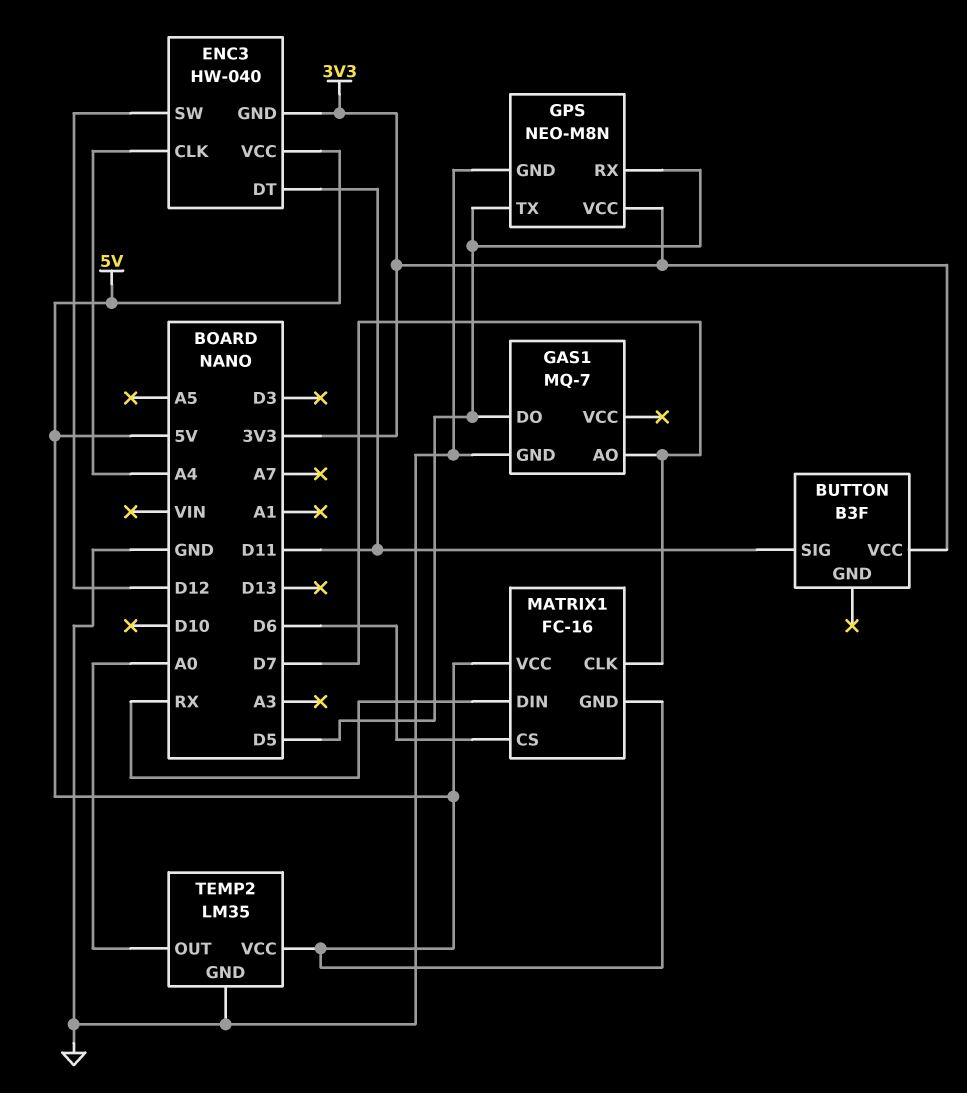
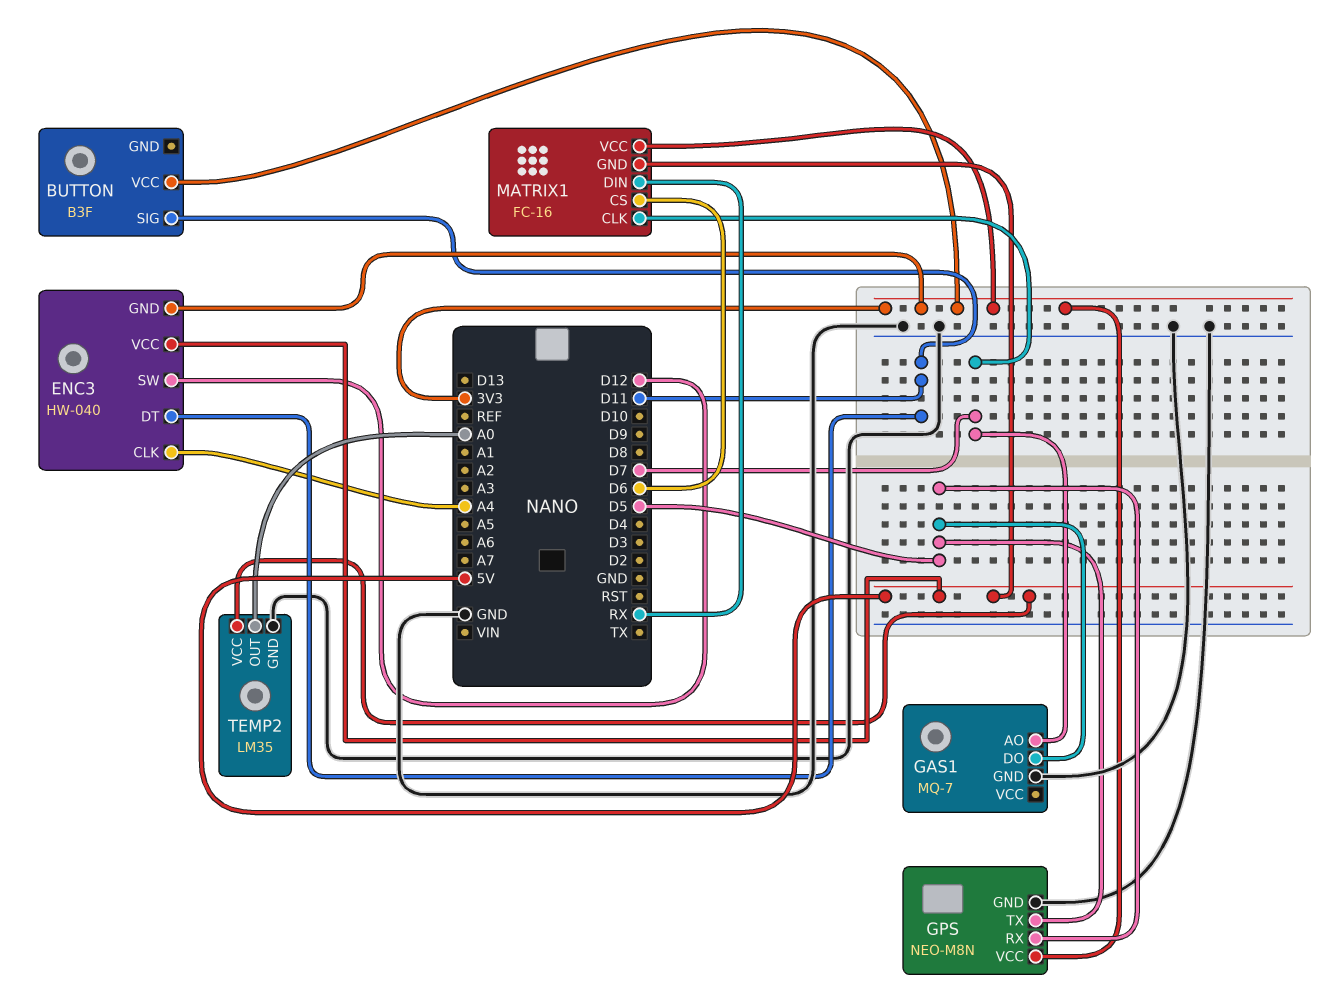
MATRIX1 pin VCC: 5V -> 3V3

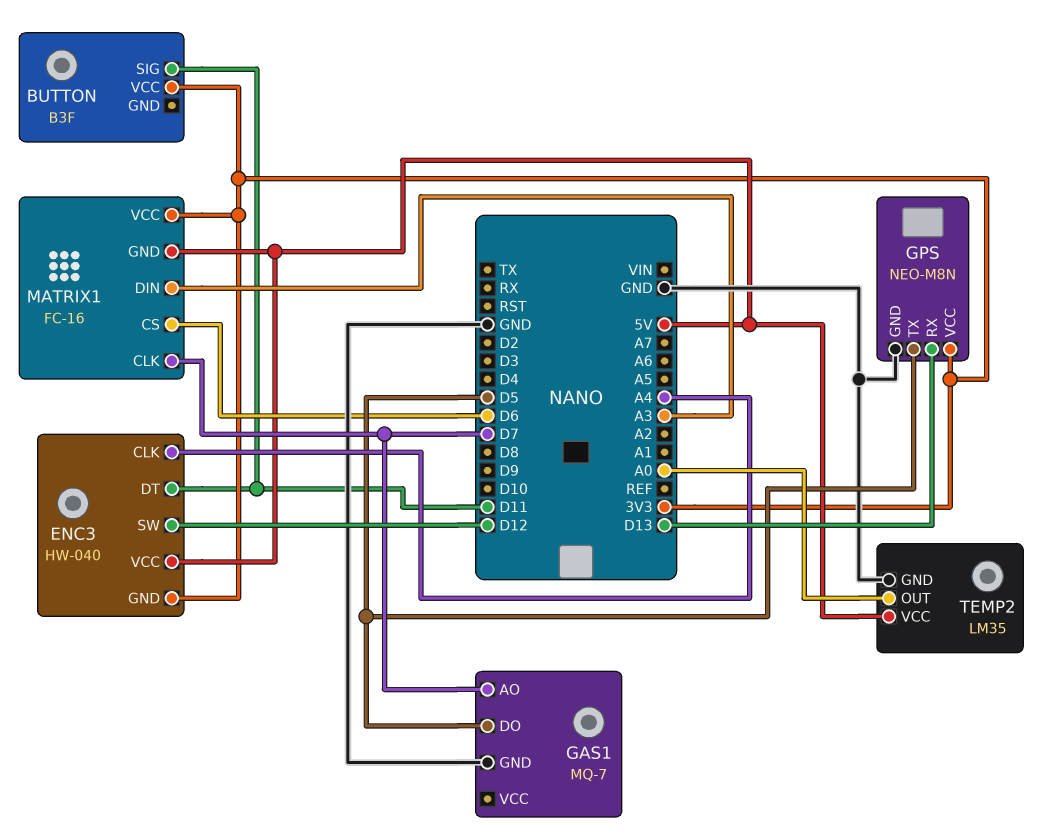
GPS pin RX: D5 -> D13
MATRIX1 pin DIN: RX -> A3

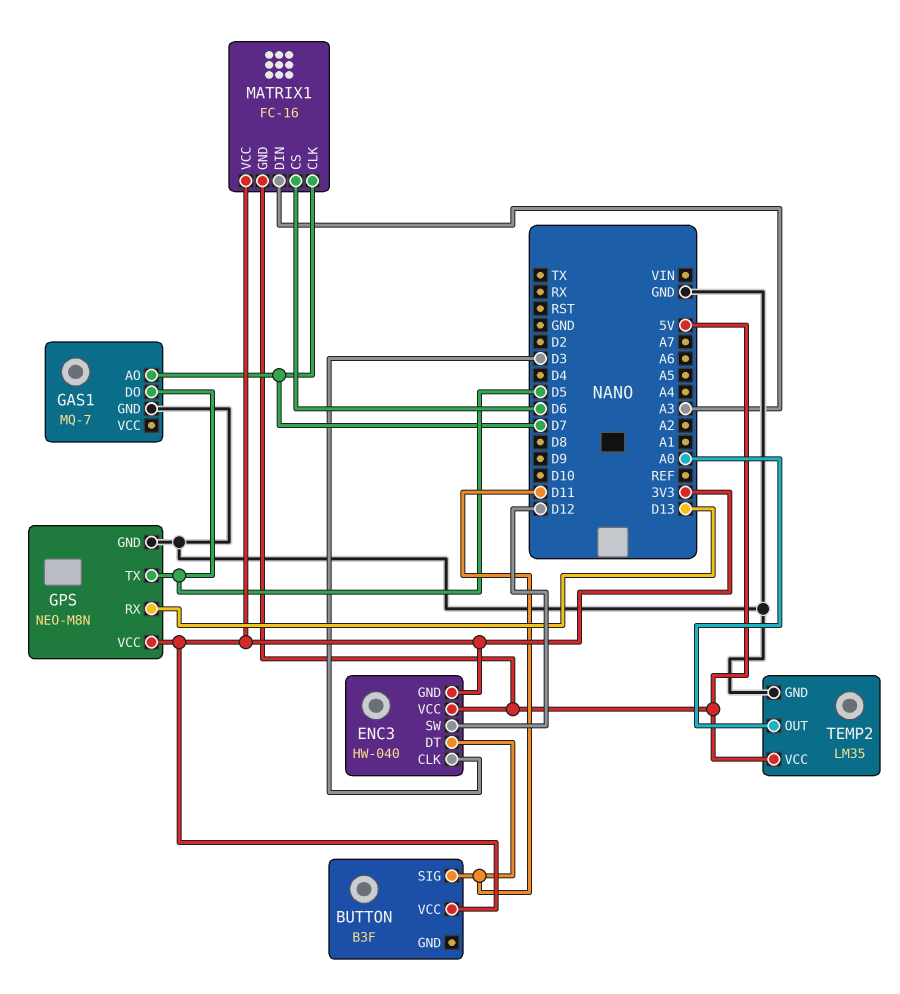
ENC3 pin CLK: A4 -> D3

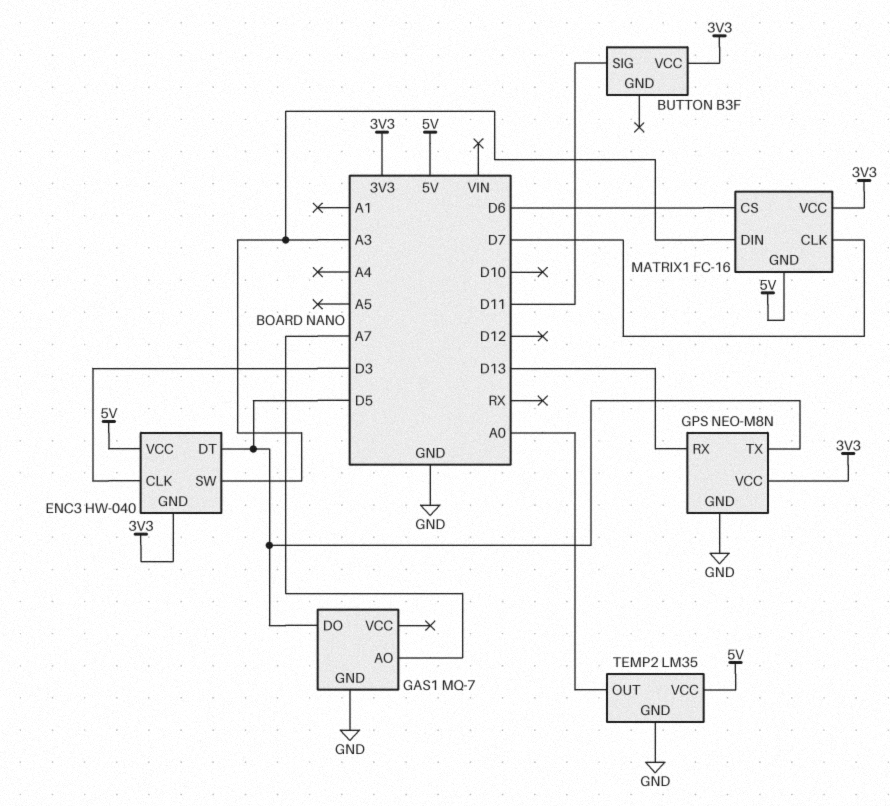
ENC3 pin DT: D11 -> D5
ENC3 pin SW: D12 -> A3
GAS1 pin AO: D7 -> A7

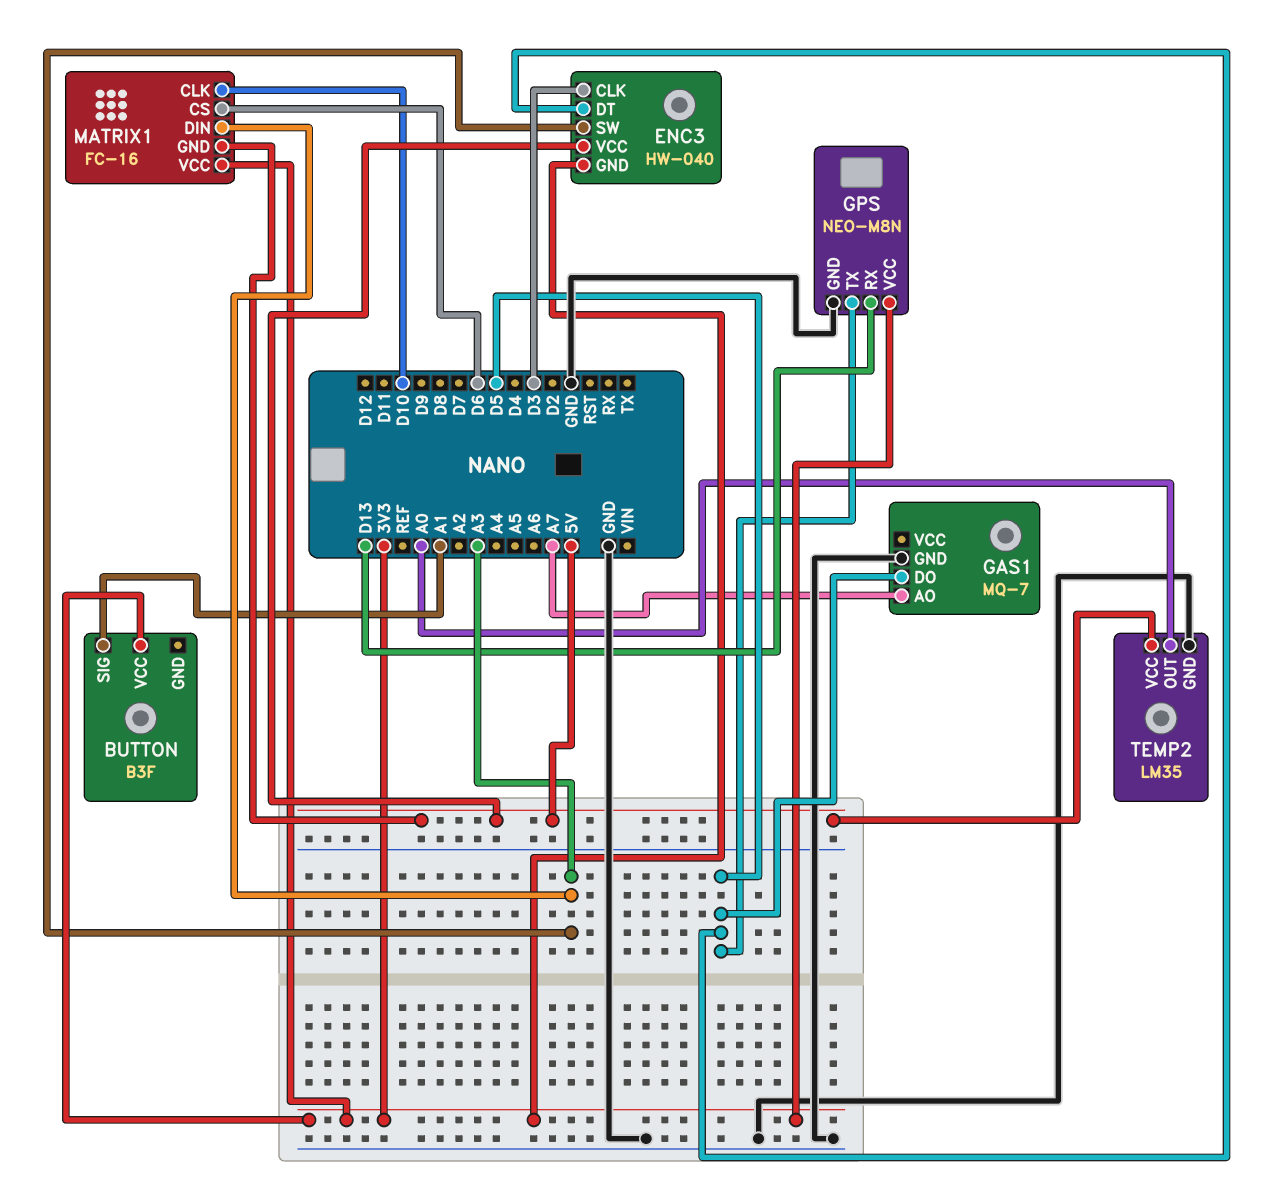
BUTTON pin SIG: D11 -> A1
MATRIX1 pin CLK: D7 -> D10

